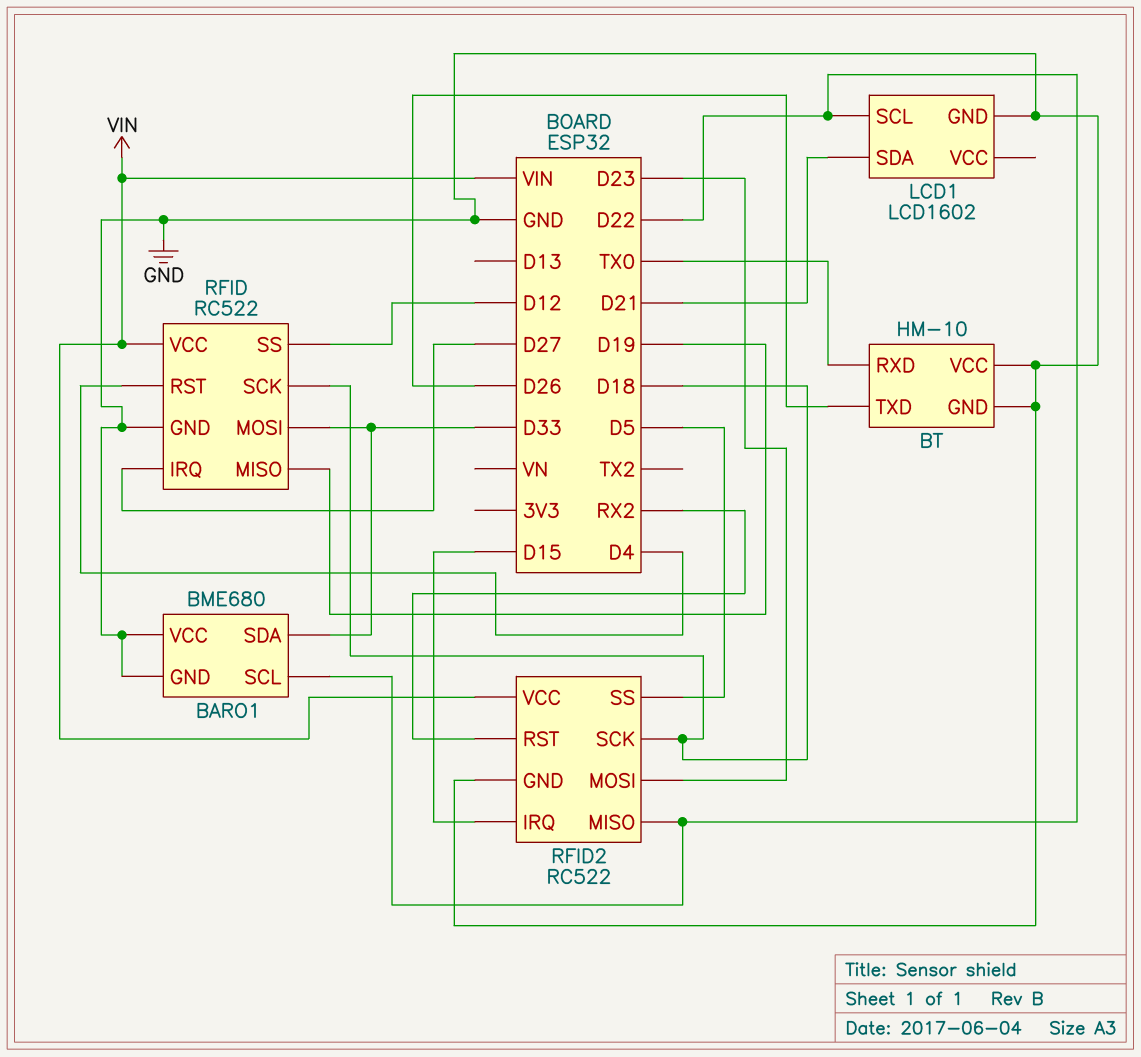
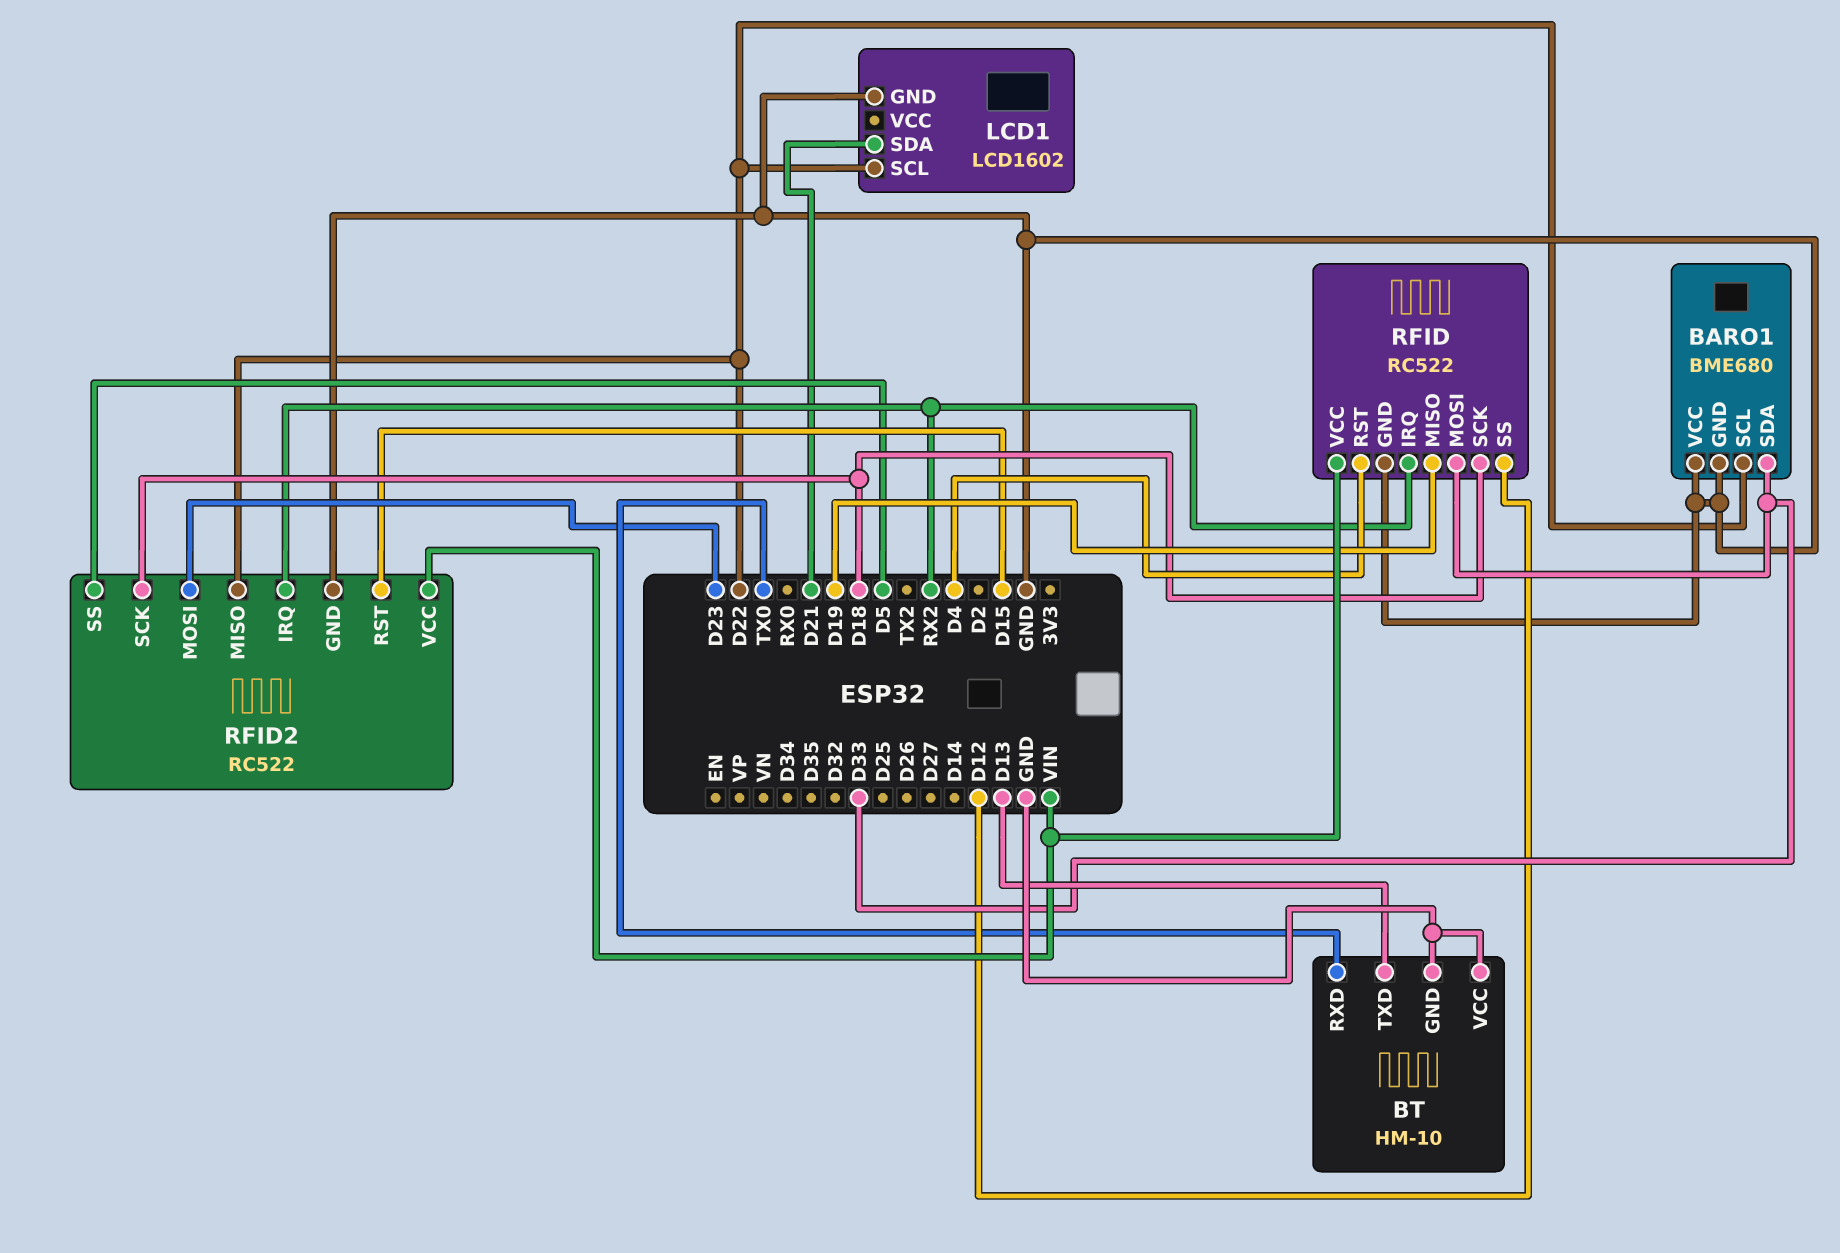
BT pin TXD: D26 -> D13
RFID pin IRQ: D27 -> RX2
RFID2 pin IRQ: D15 -> RX2
RFID2 pin RST: RX2 -> D15

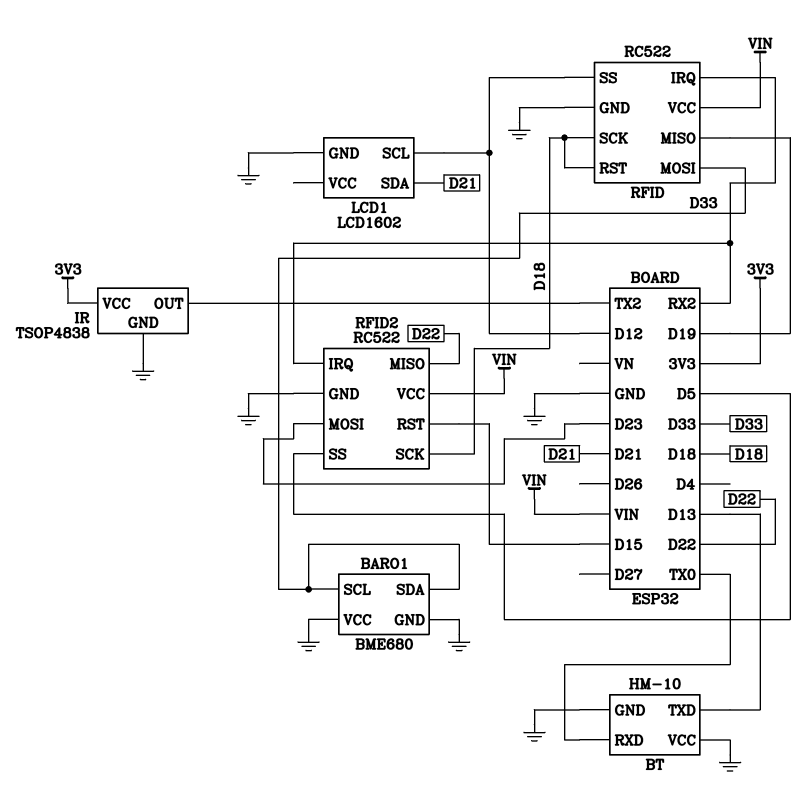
BARO1 pin SCL: D22 -> D33
IR: none -> TSOP4838
IR pin GND: none -> GND
IR pin OUT: none -> TX2
IR pin VCC: none -> 3V3
LCD1 pin SCL: D22 -> D12
RFID pin RST: D4 -> D18

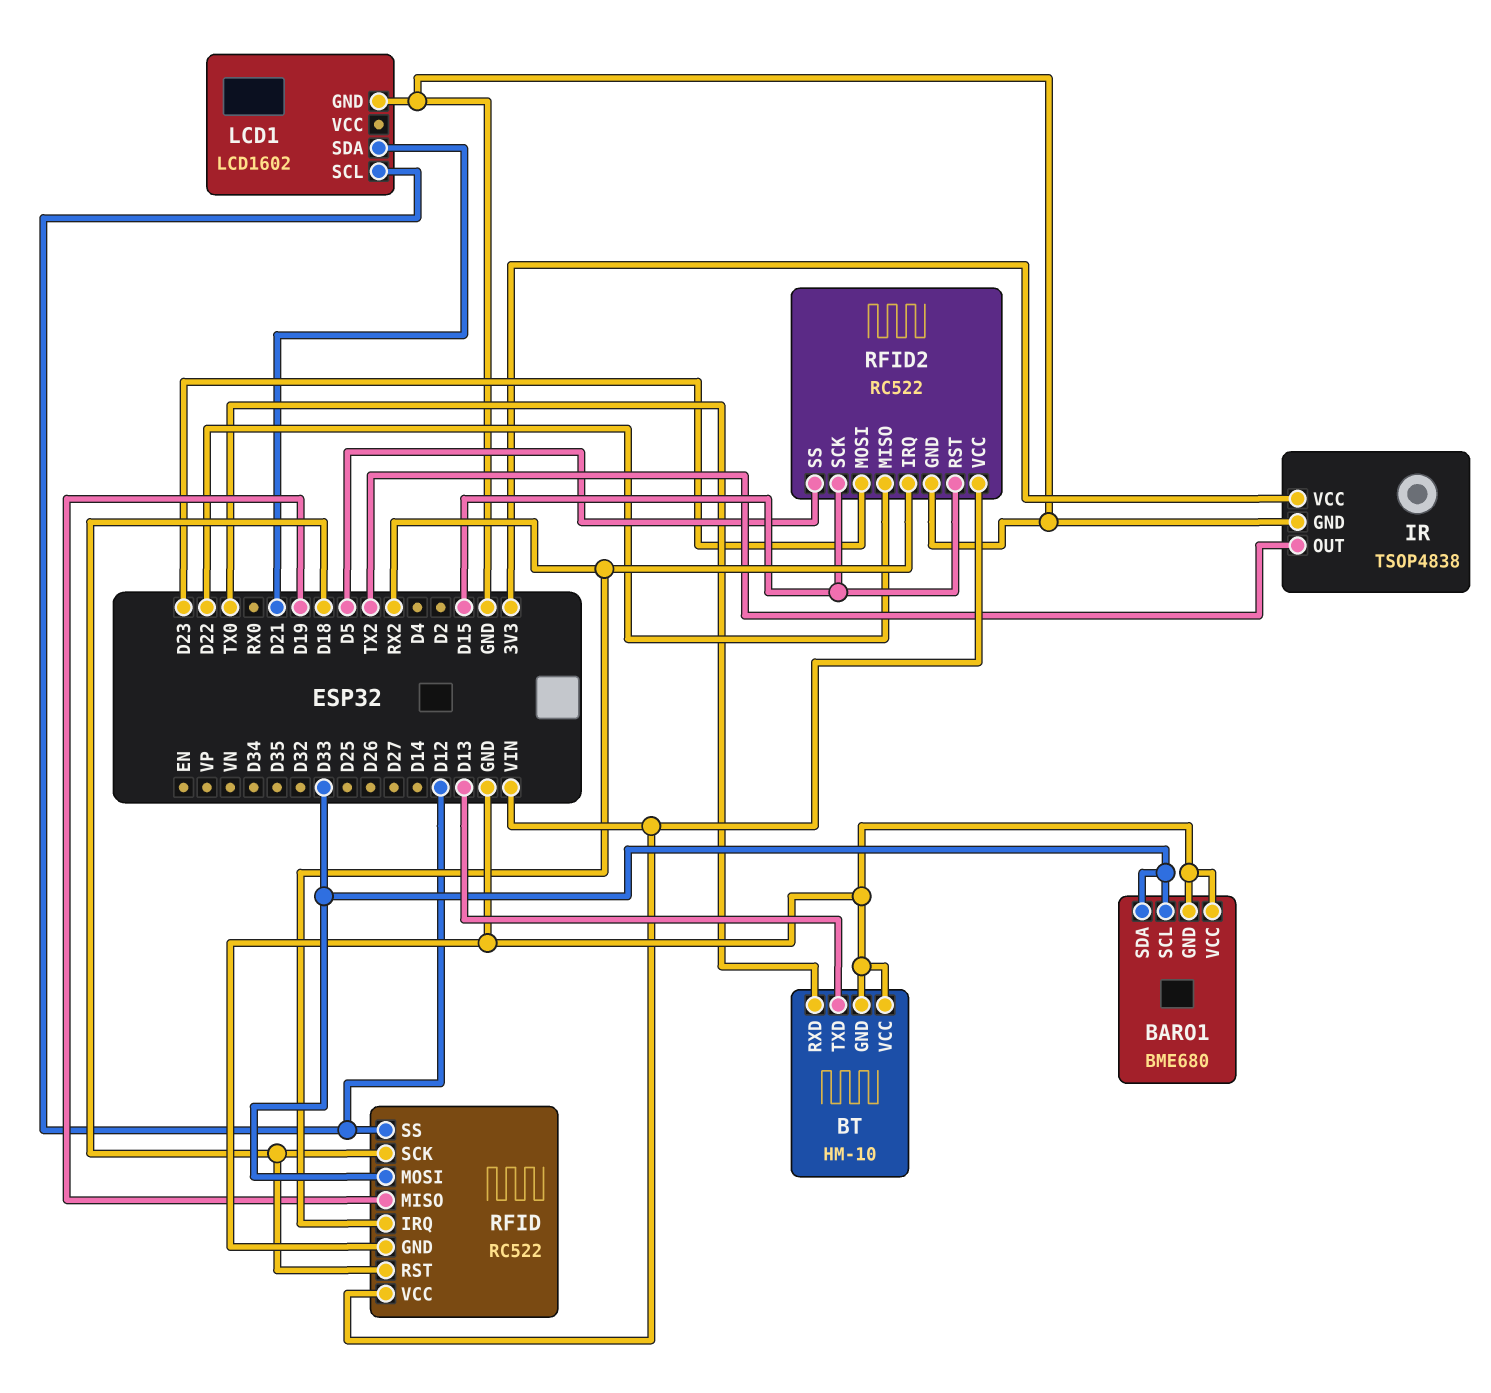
RFID2 pin SCK: D18 -> D15

